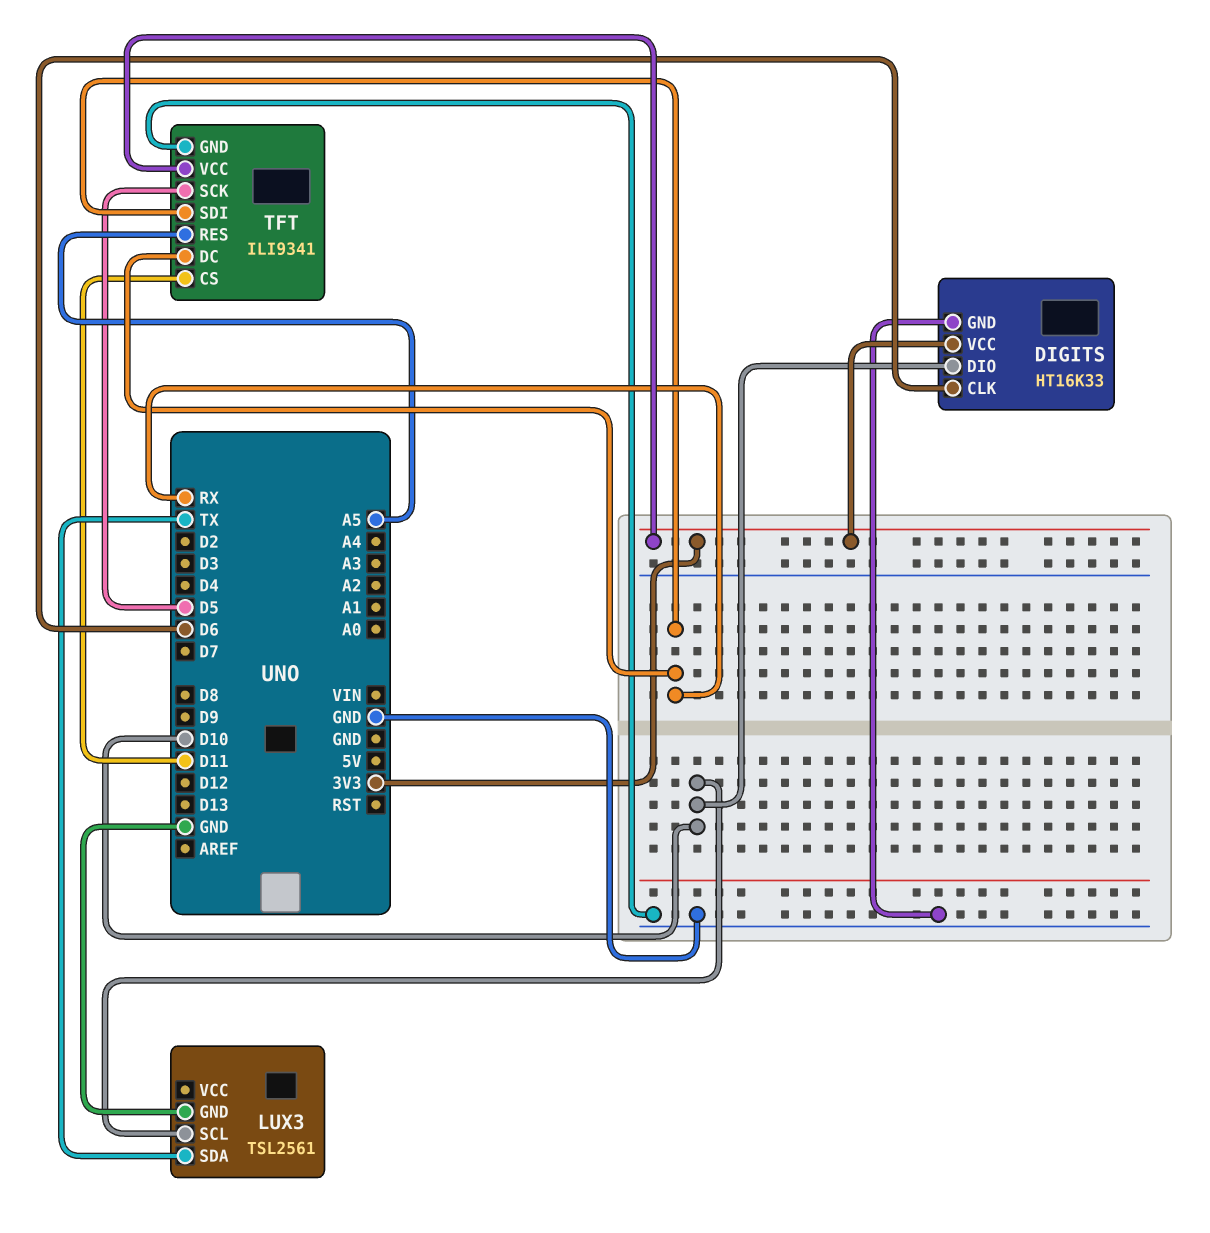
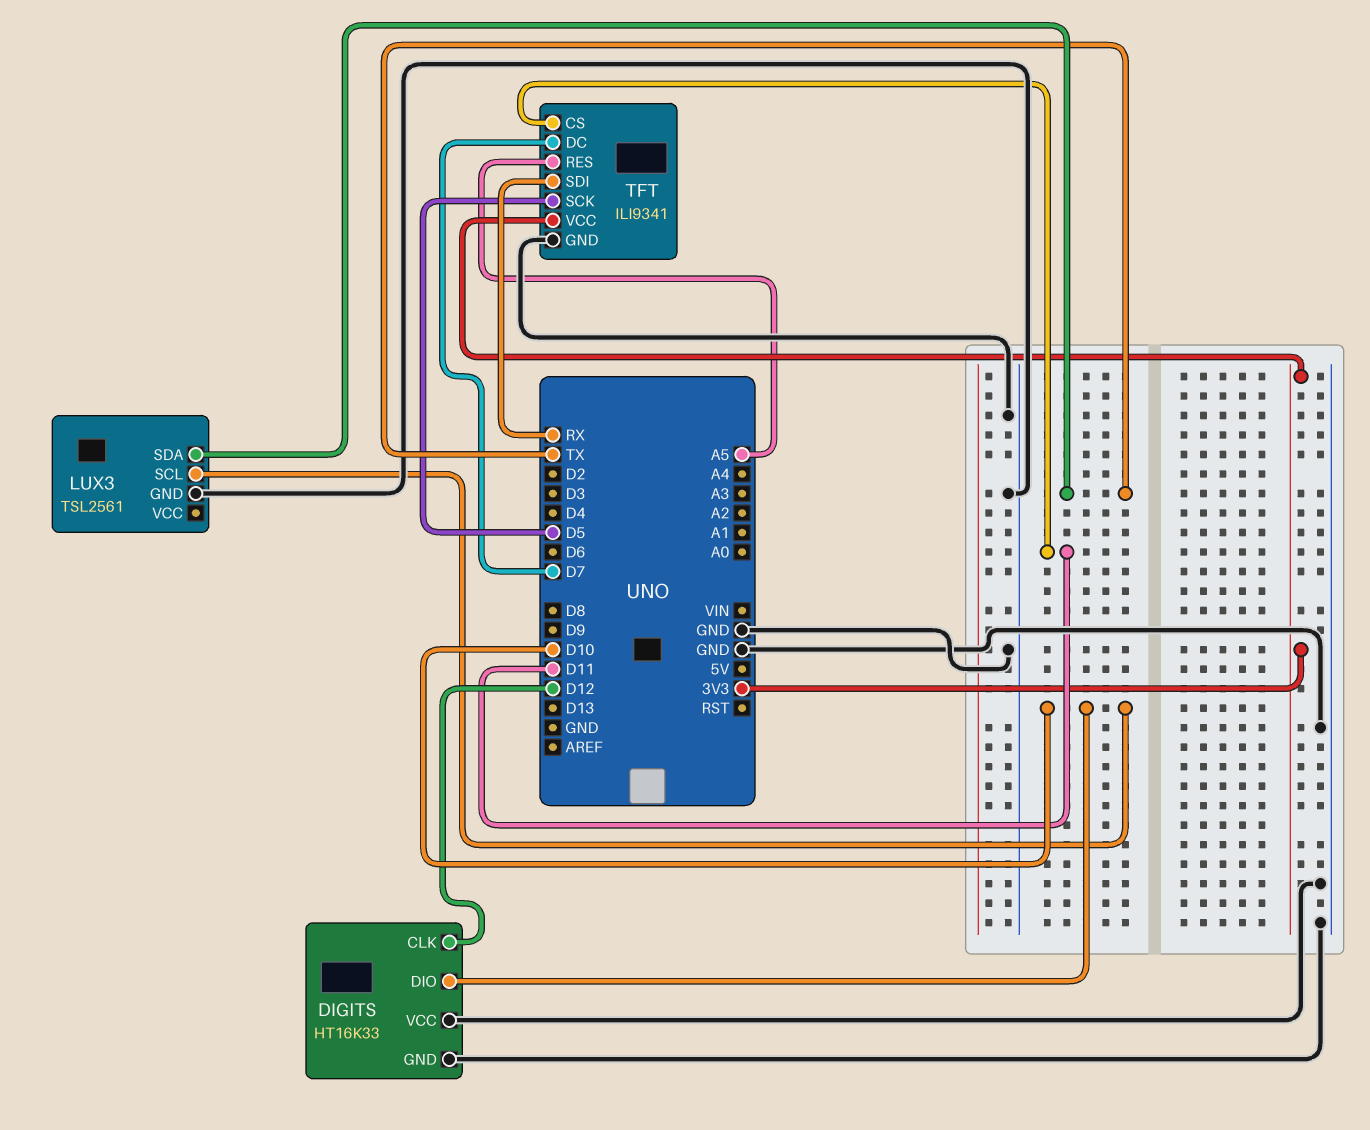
DIGITS pin CLK: D6 -> D12
DIGITS pin VCC: 3V3 -> GND
TFT pin DC: RX -> D7

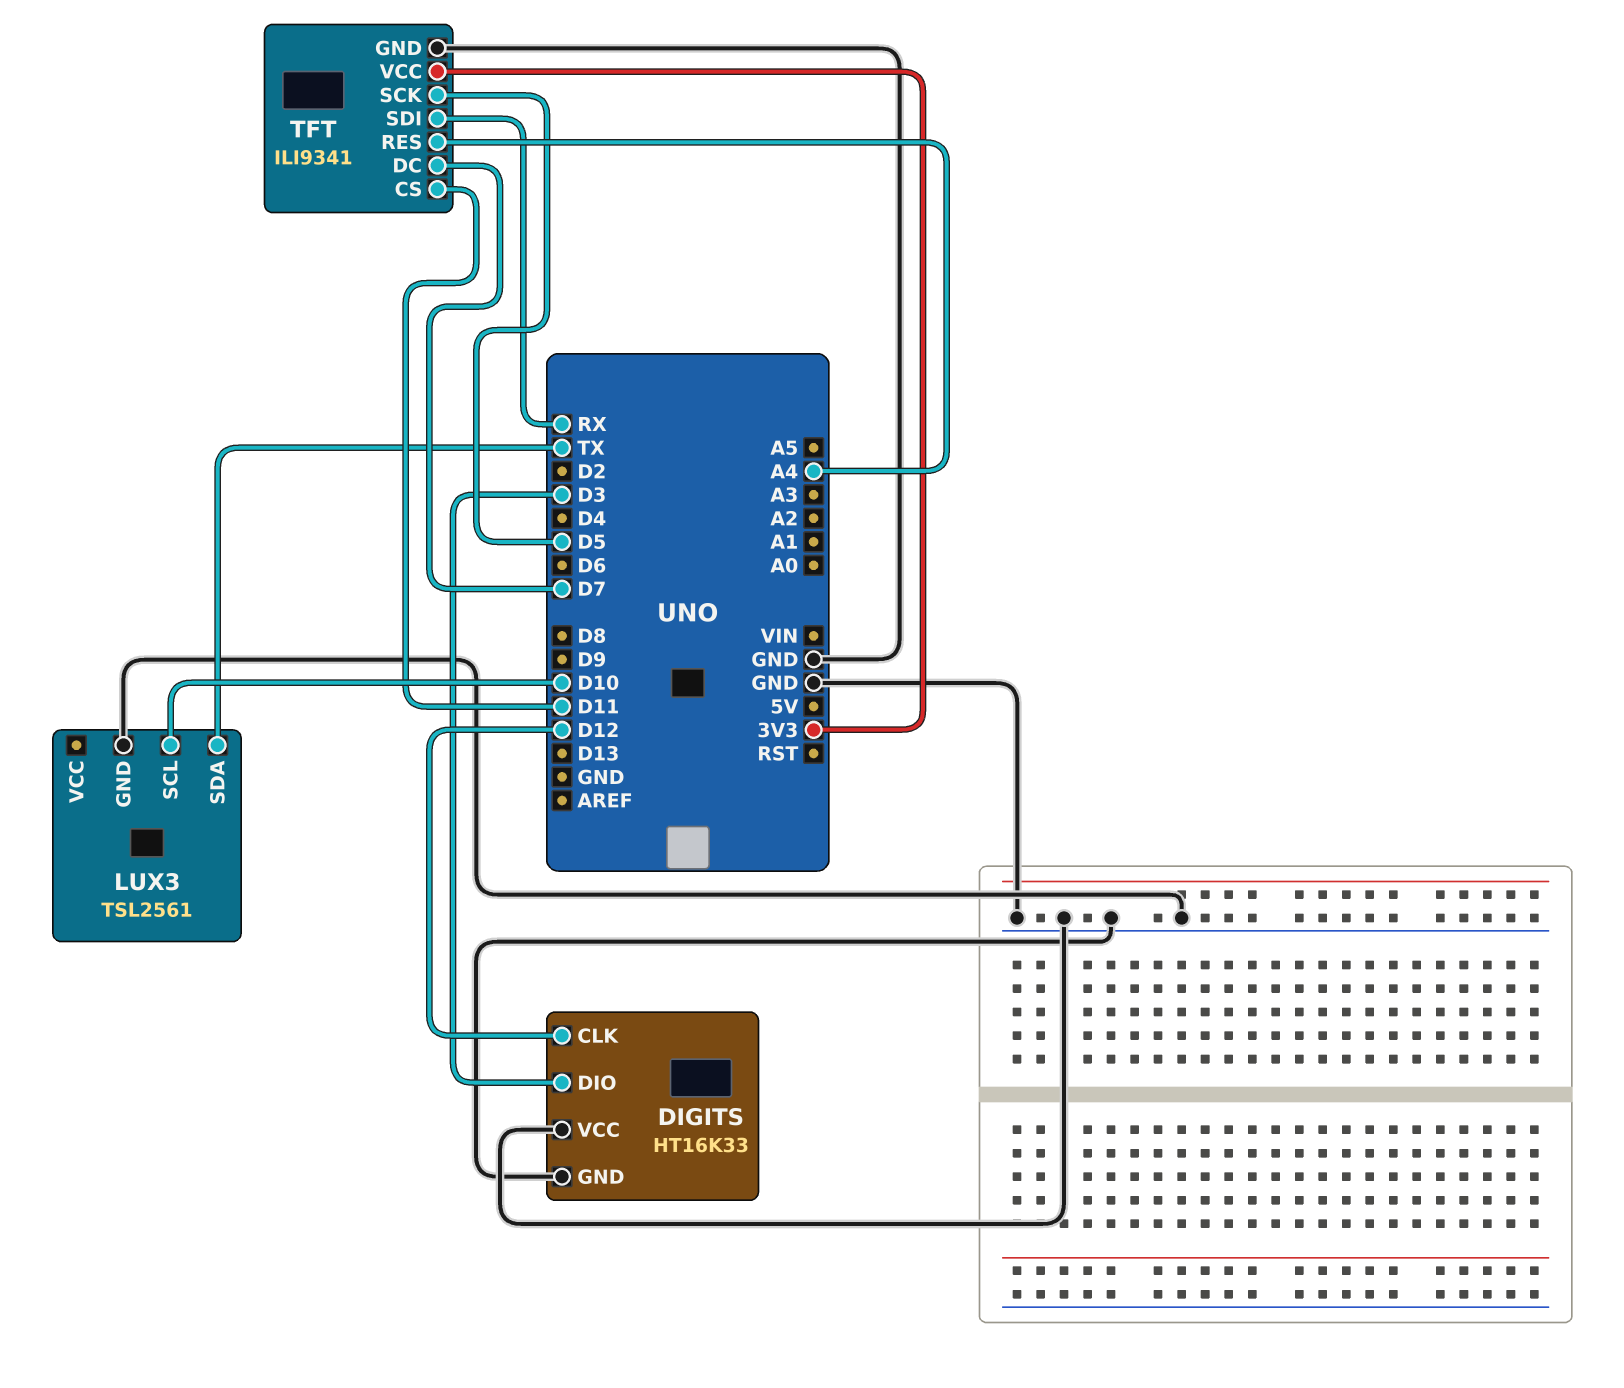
DIGITS pin DIO: D10 -> D3
TFT pin RES: A5 -> A4

